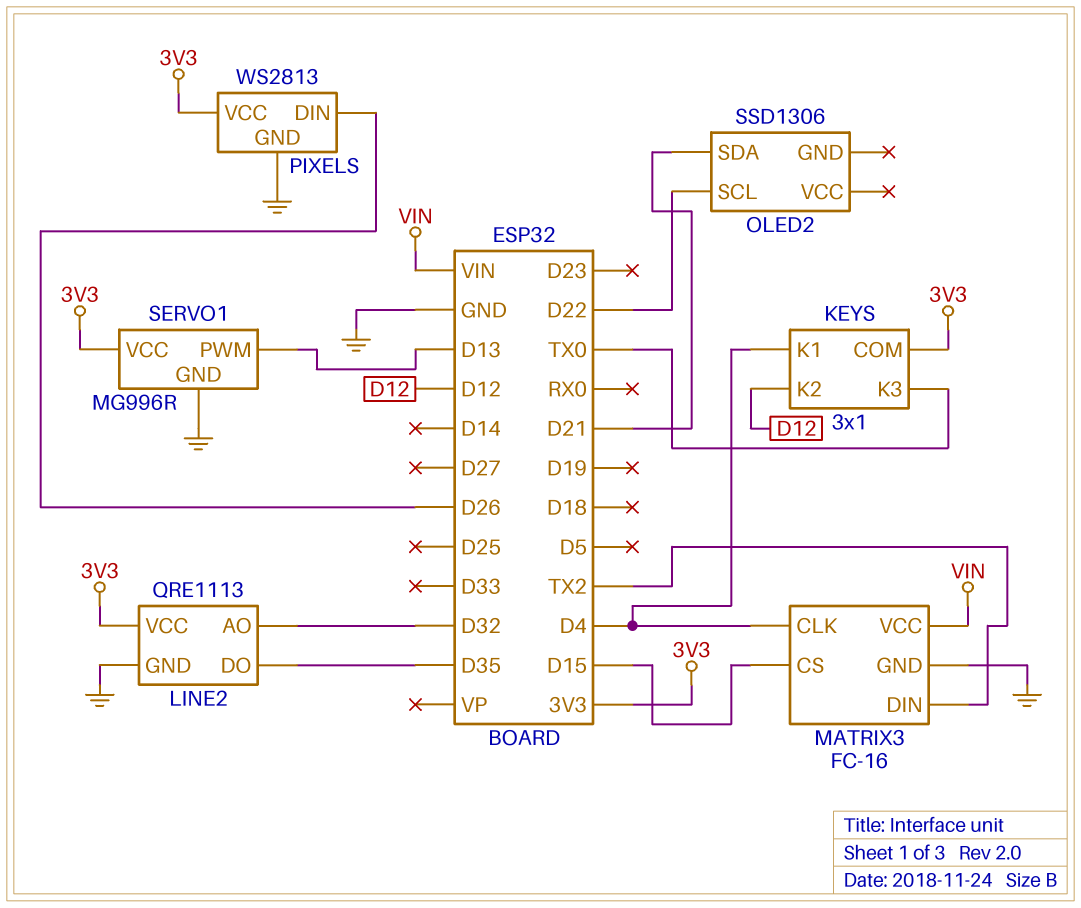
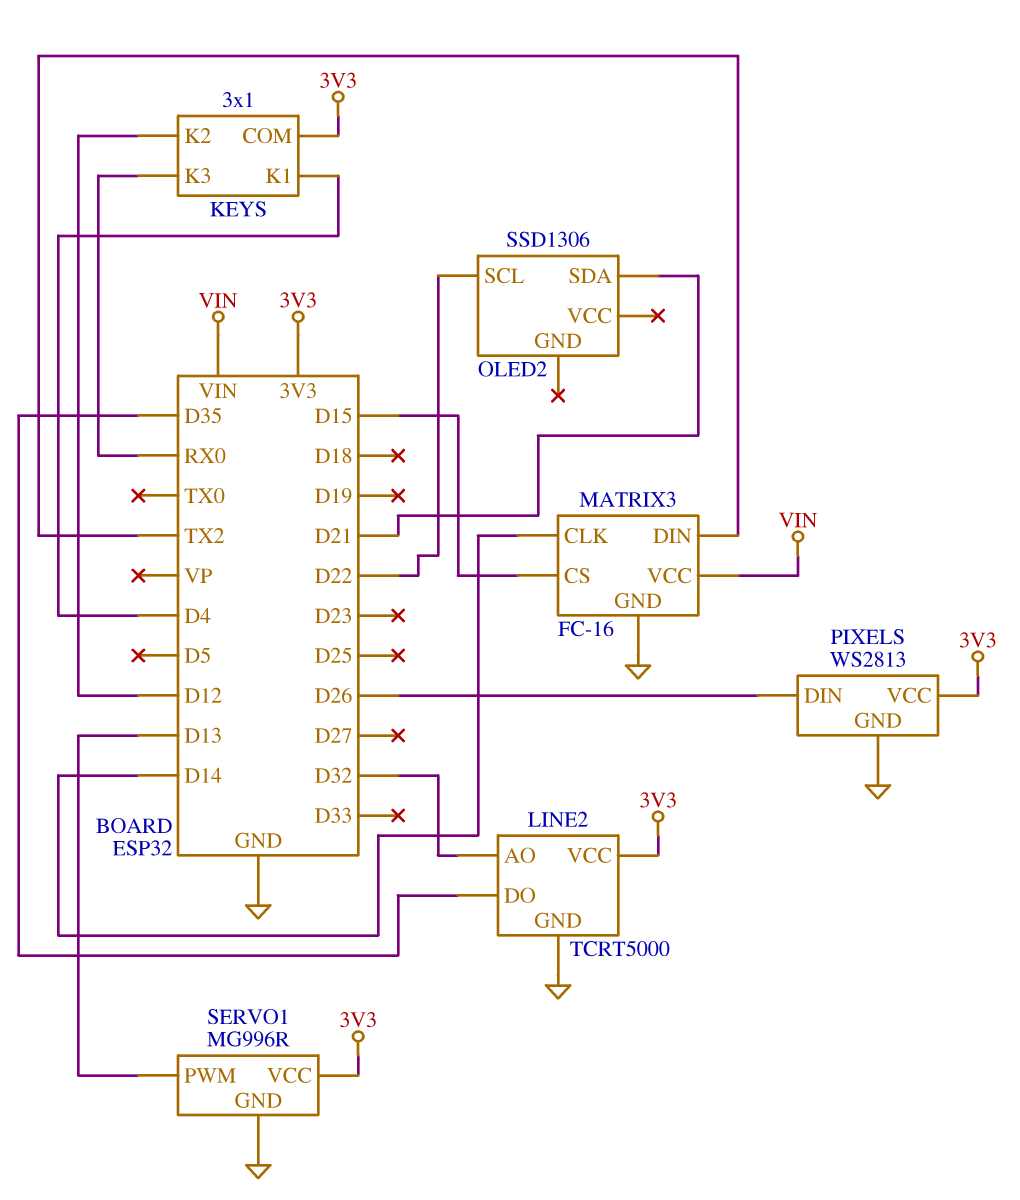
KEYS pin K3: TX0 -> RX0
LINE2: QRE1113 -> TCRT5000
MATRIX3 pin CLK: D4 -> D14

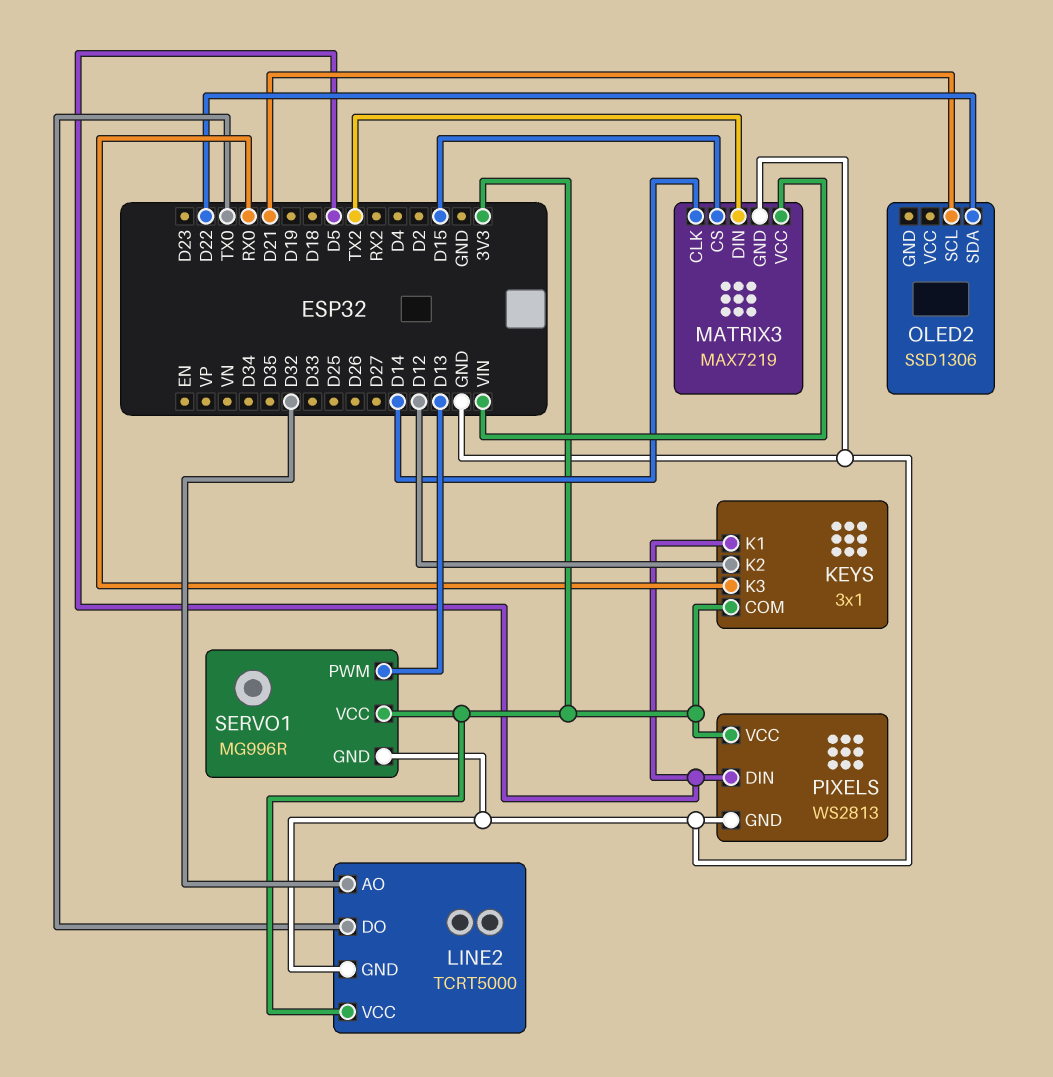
KEYS pin K1: D4 -> D5
LINE2 pin DO: D35 -> TX0
MATRIX3: FC-16 -> MAX7219
OLED2 pin SCL: D22 -> D21
OLED2 pin SDA: D21 -> D22
PIXELS pin DIN: D26 -> D5

